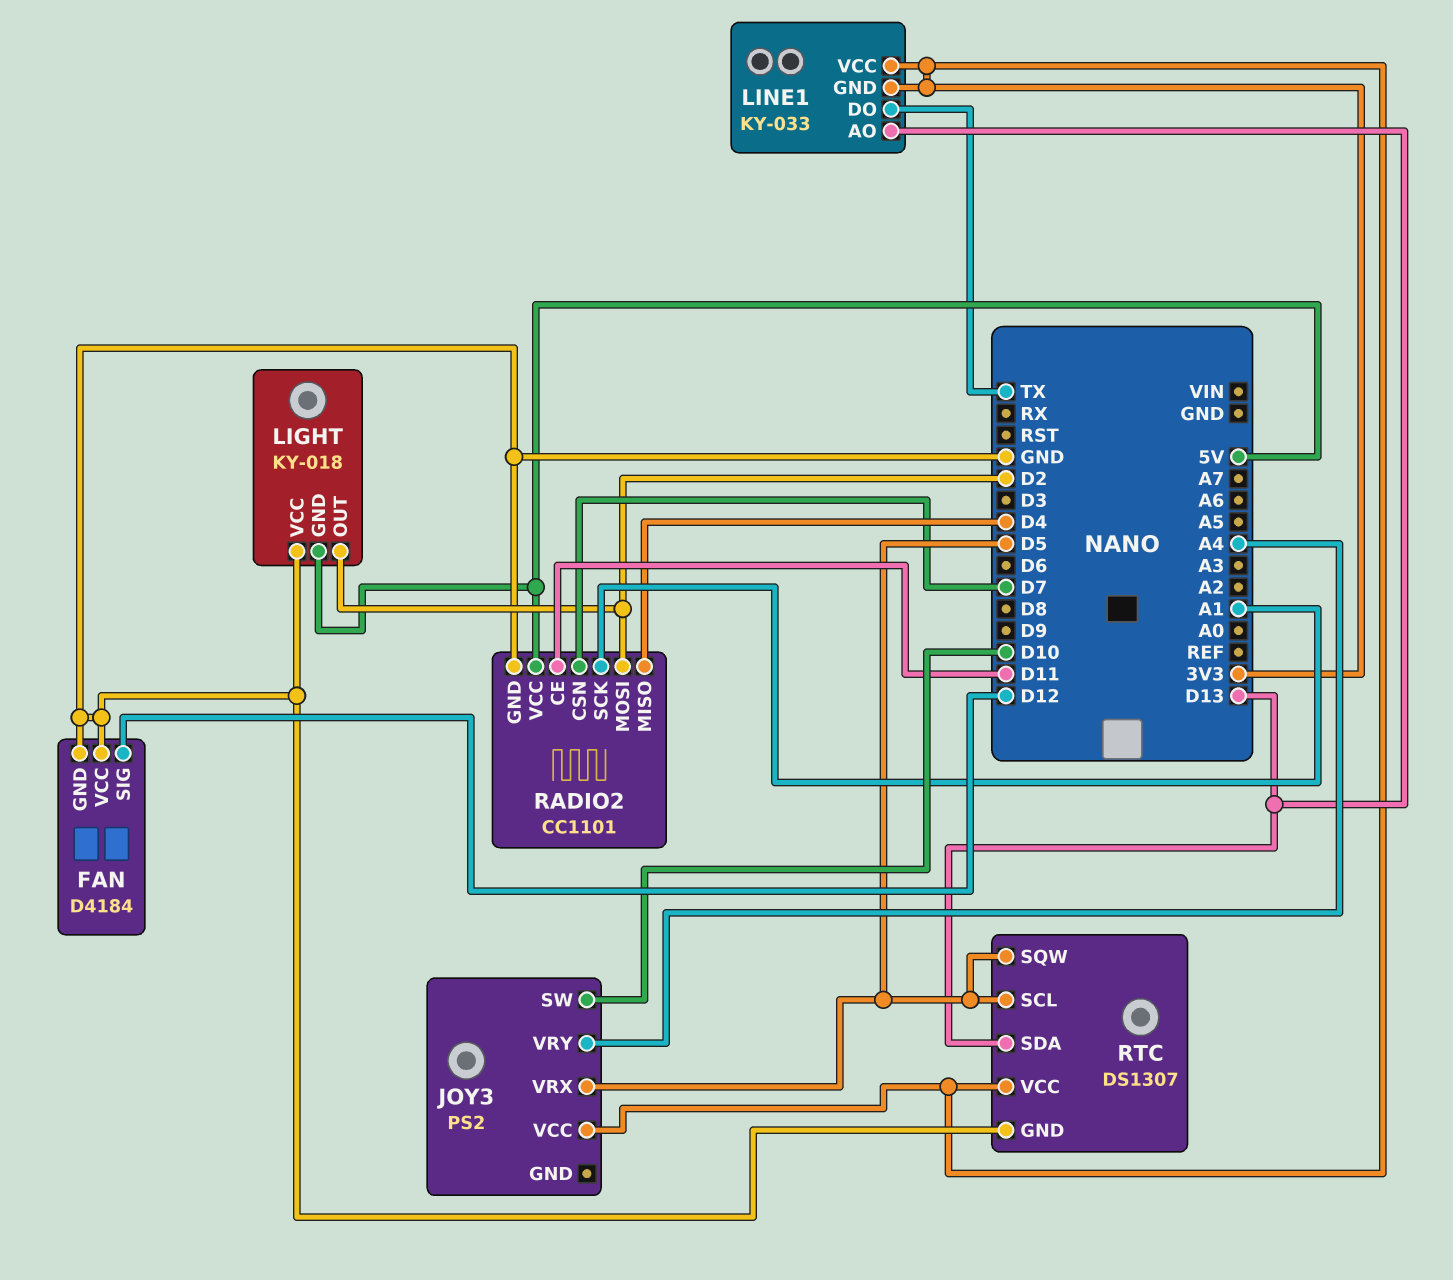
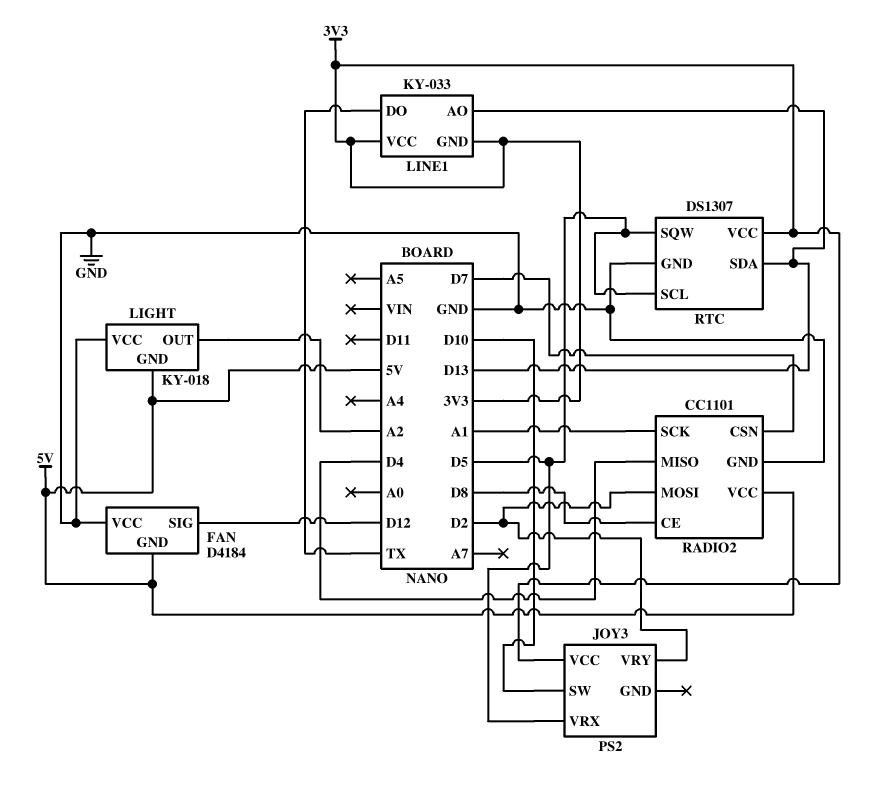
FAN pin GND: GND -> 5V
JOY3 pin VRY: A4 -> D2
LIGHT pin OUT: D2 -> A2
RADIO2 pin CE: D11 -> D8

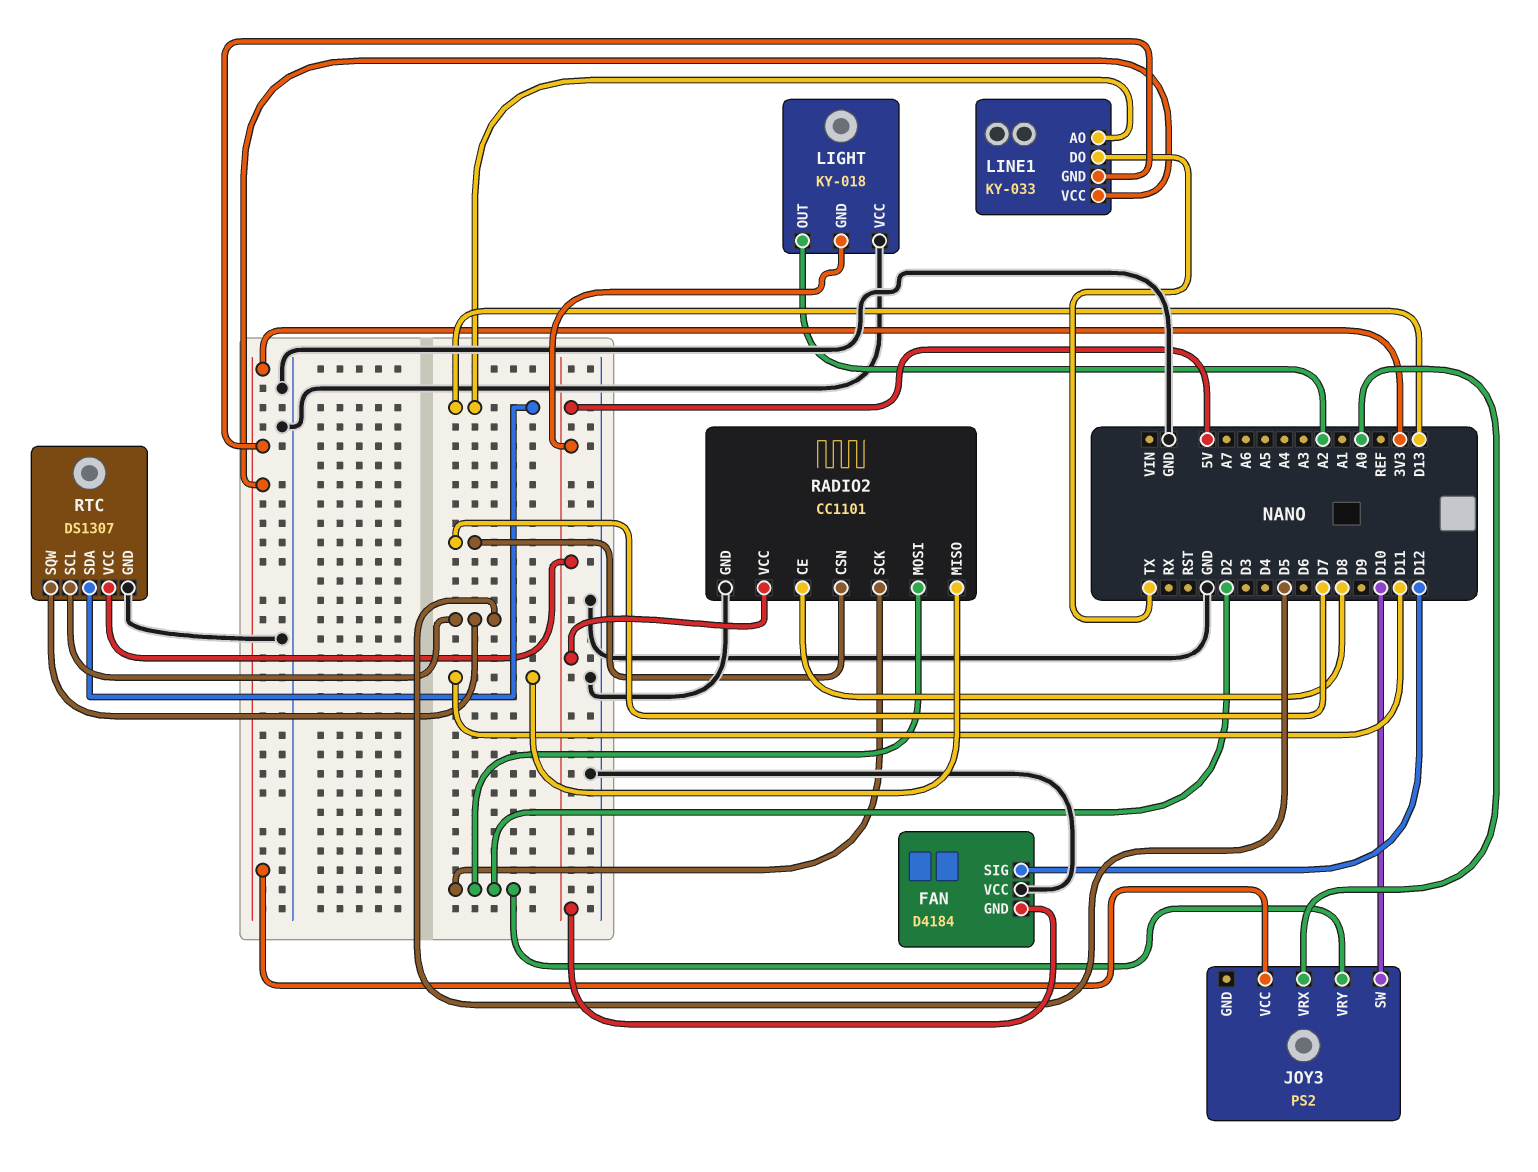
JOY3 pin VRX: D5 -> A0
RADIO2 pin MISO: D4 -> D11
RADIO2 pin SCK: A1 -> D2
RTC pin VCC: 3V3 -> 5V

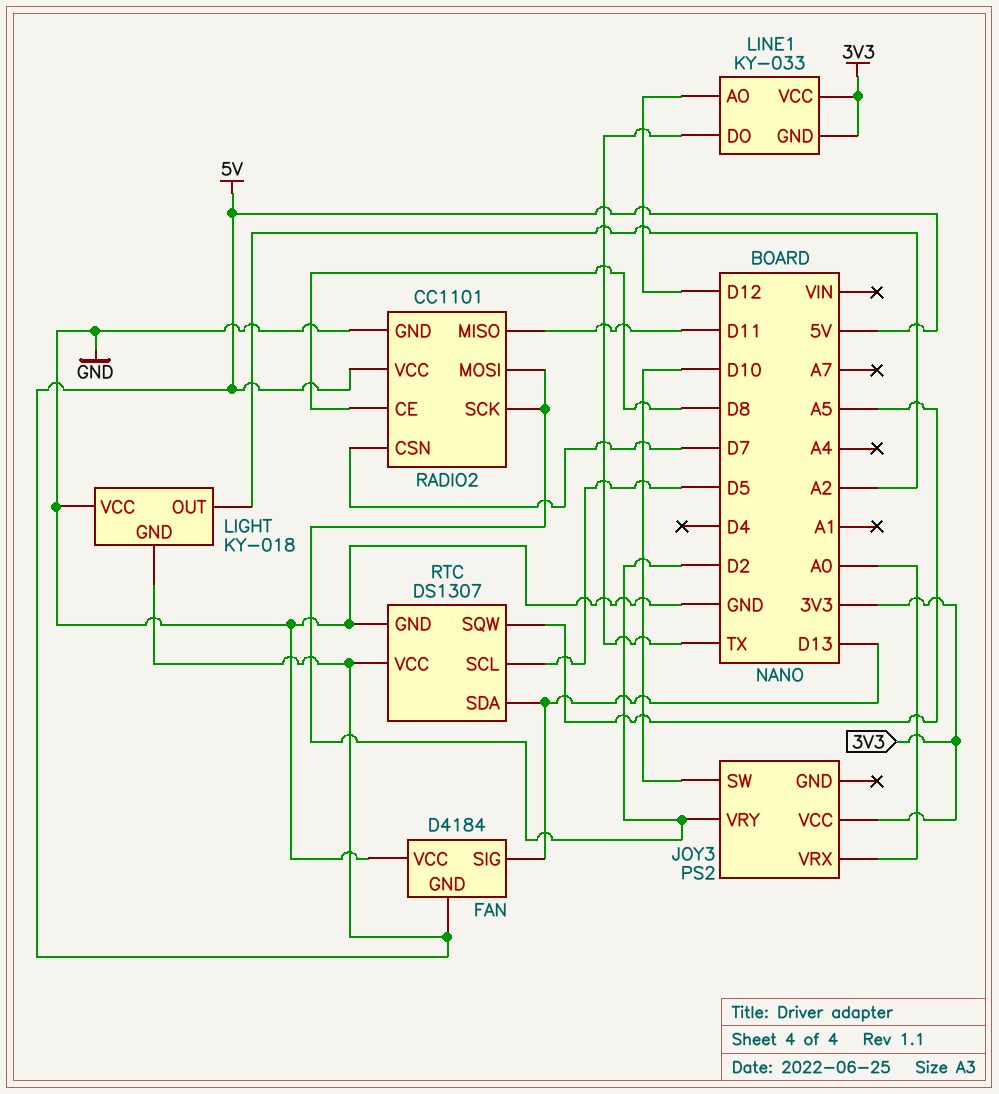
FAN pin SIG: D12 -> D13
LINE1 pin AO: D13 -> D12
RTC pin SQW: D5 -> A5

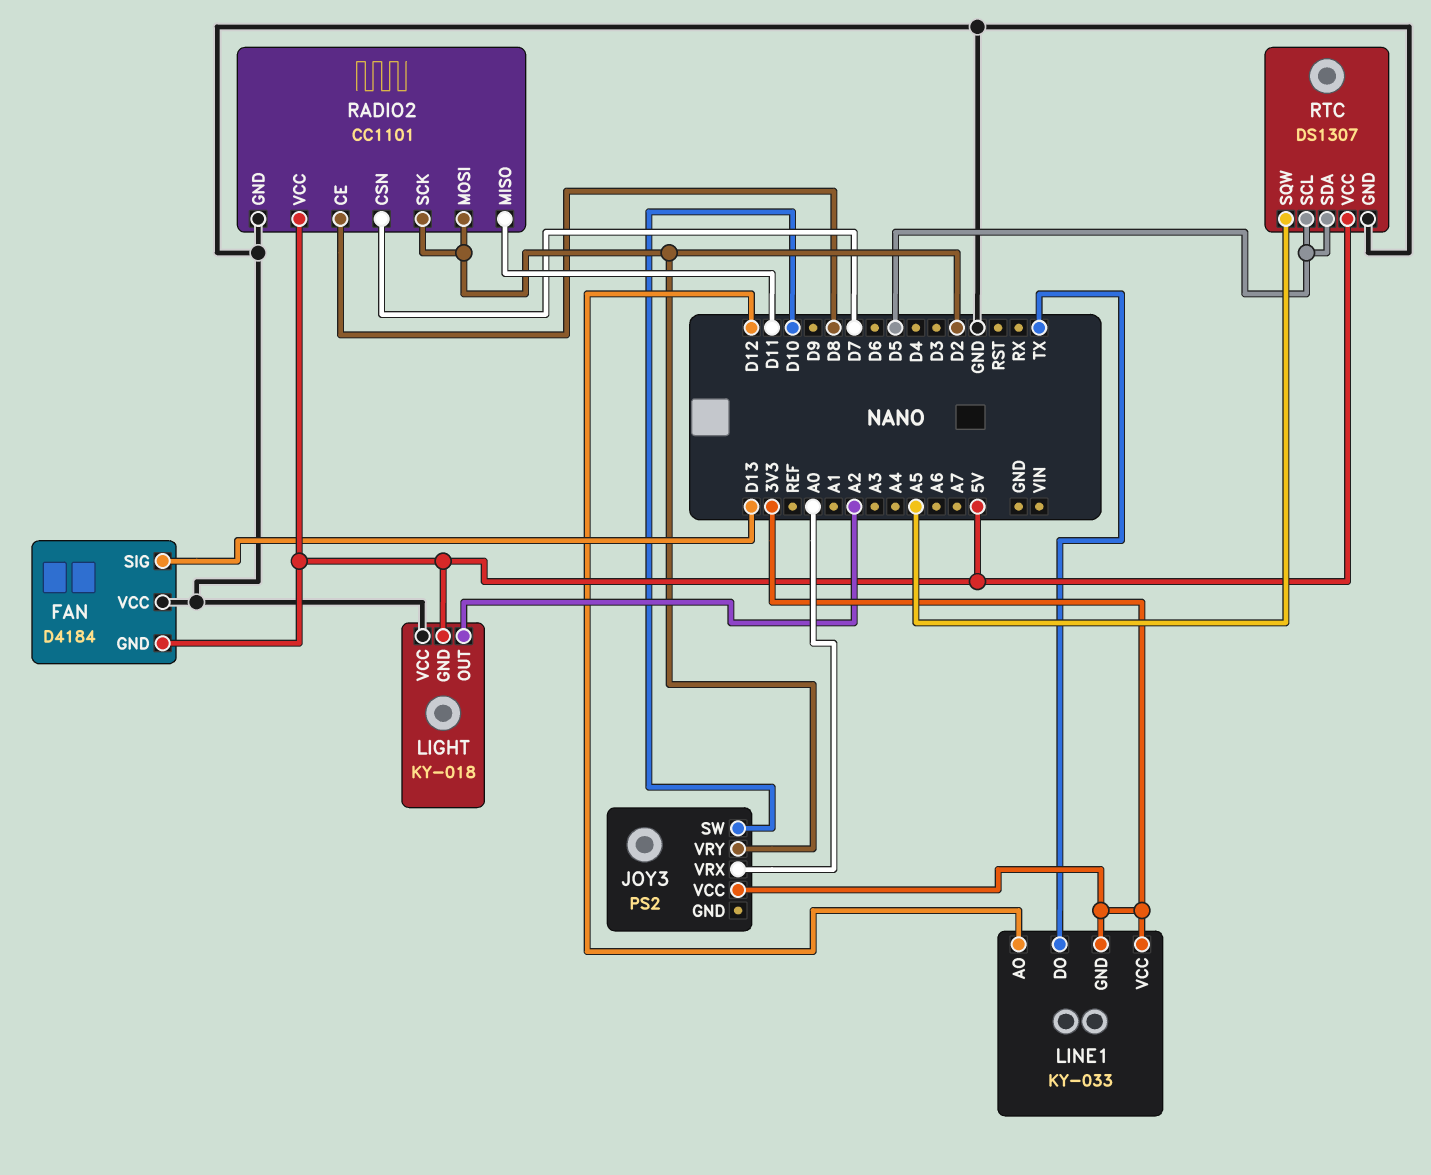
RTC pin SDA: D13 -> D5

